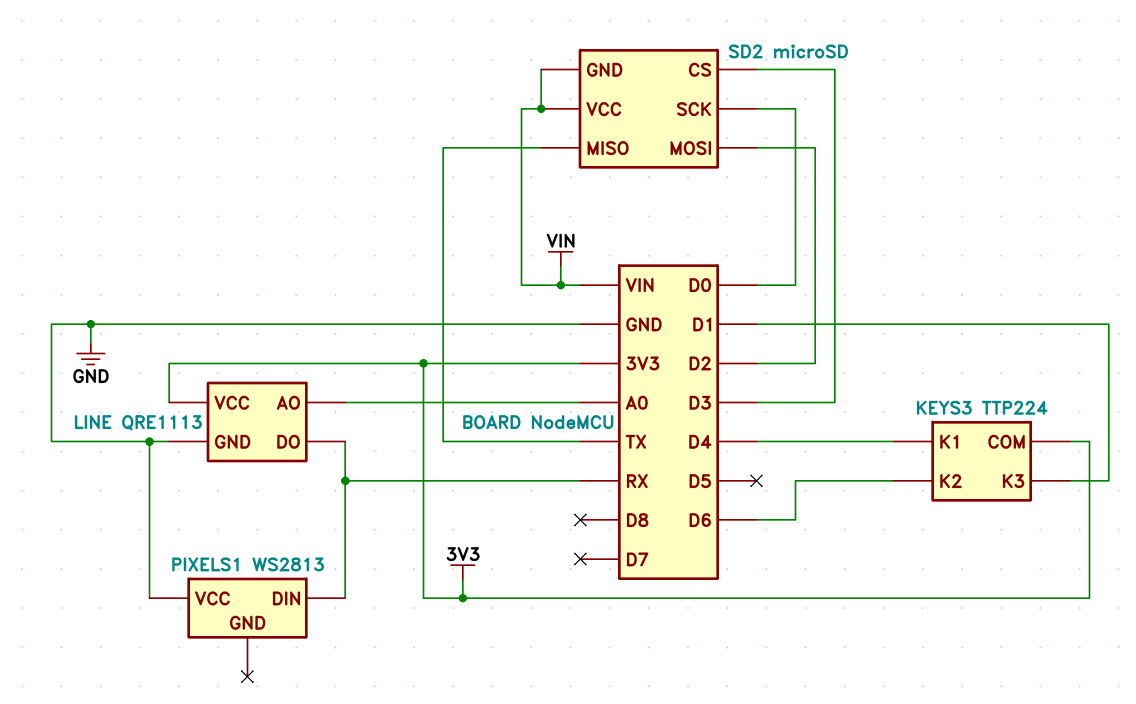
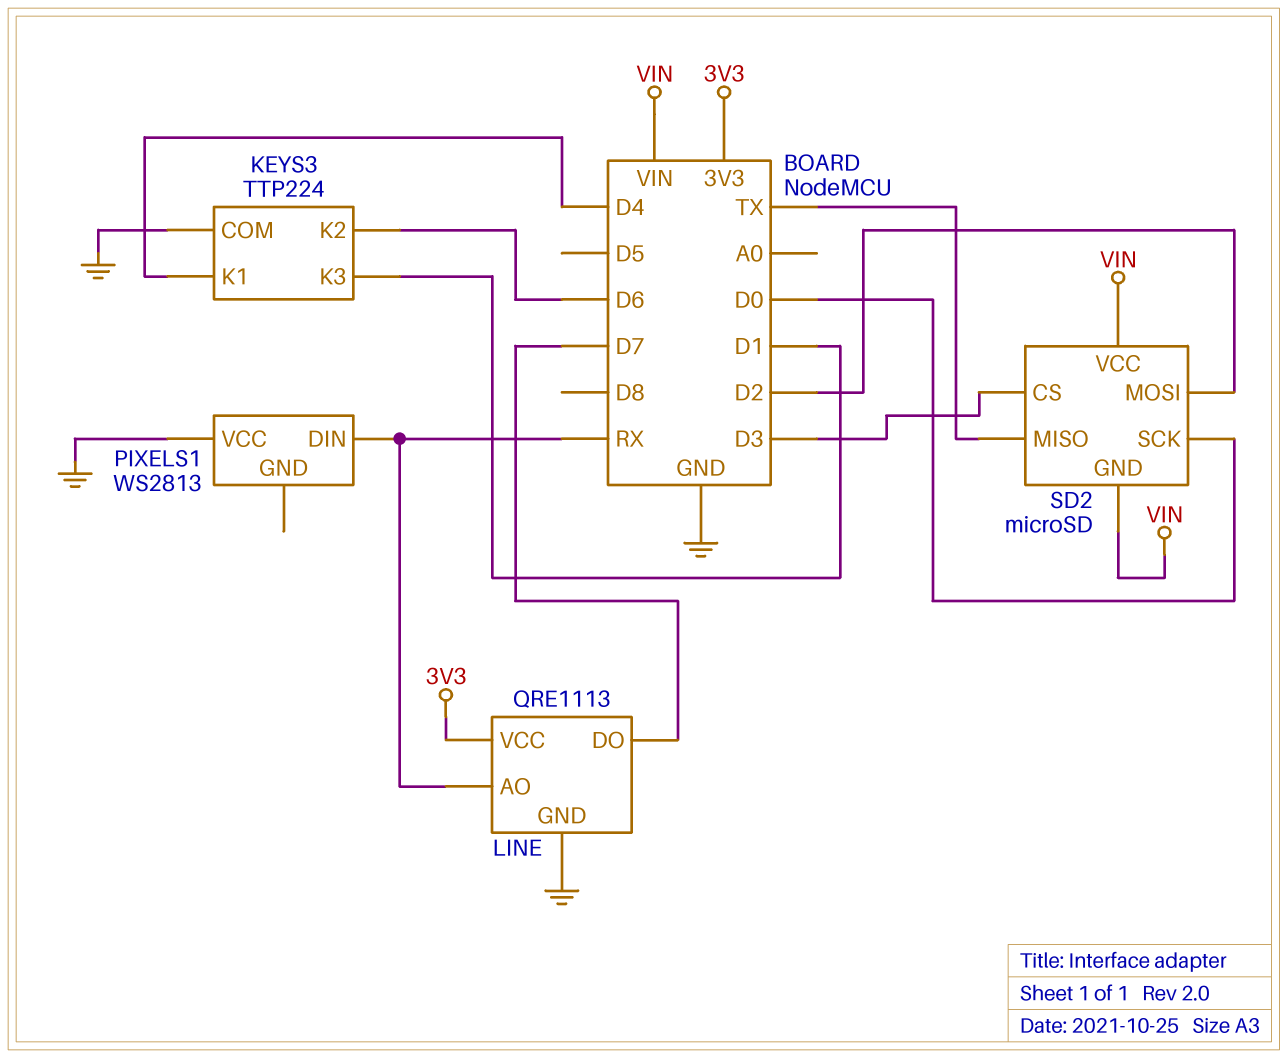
KEYS3 pin COM: 3V3 -> GND
LINE pin AO: A0 -> RX
LINE pin DO: RX -> D7

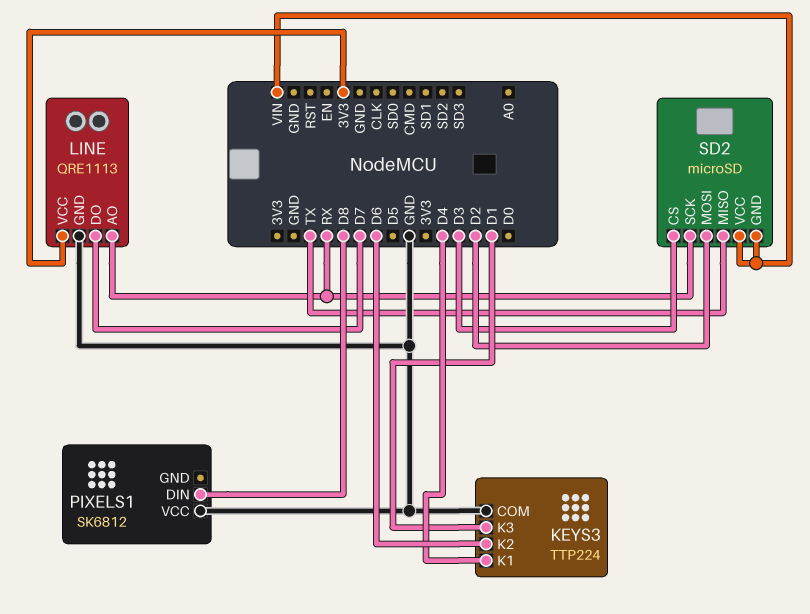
PIXELS1: WS2813 -> SK6812
PIXELS1 pin DIN: RX -> D8
SD2 pin SCK: D0 -> RX

